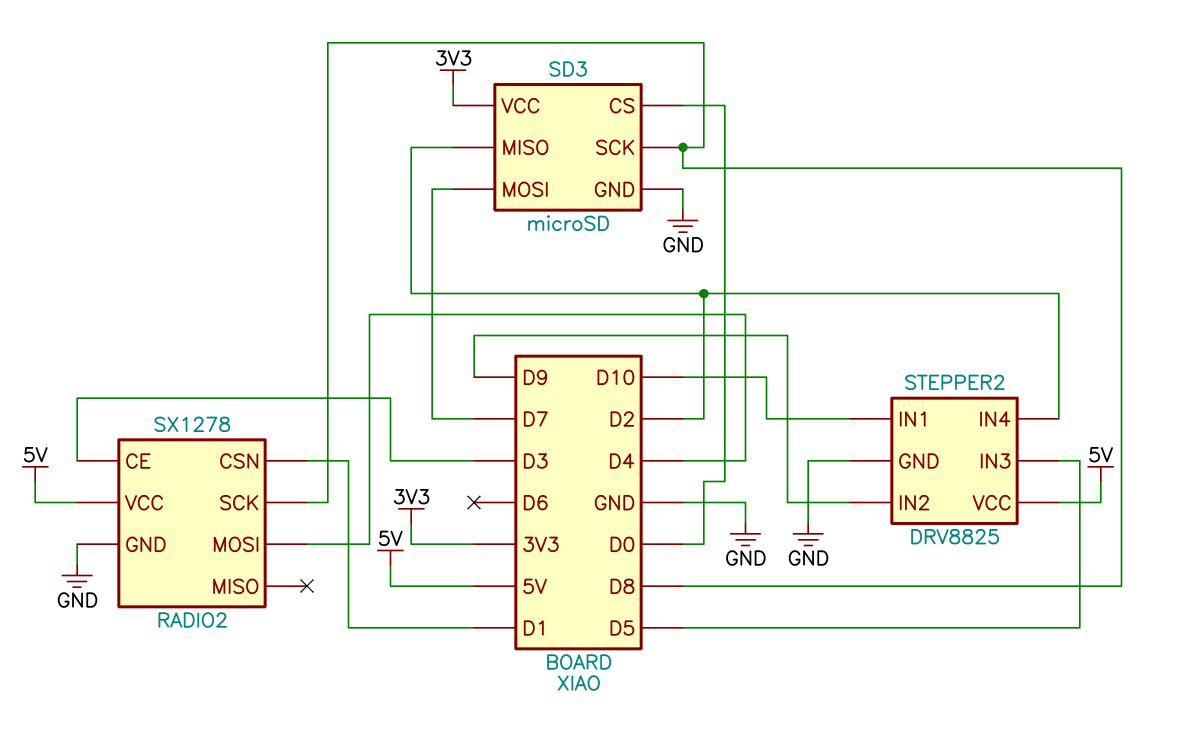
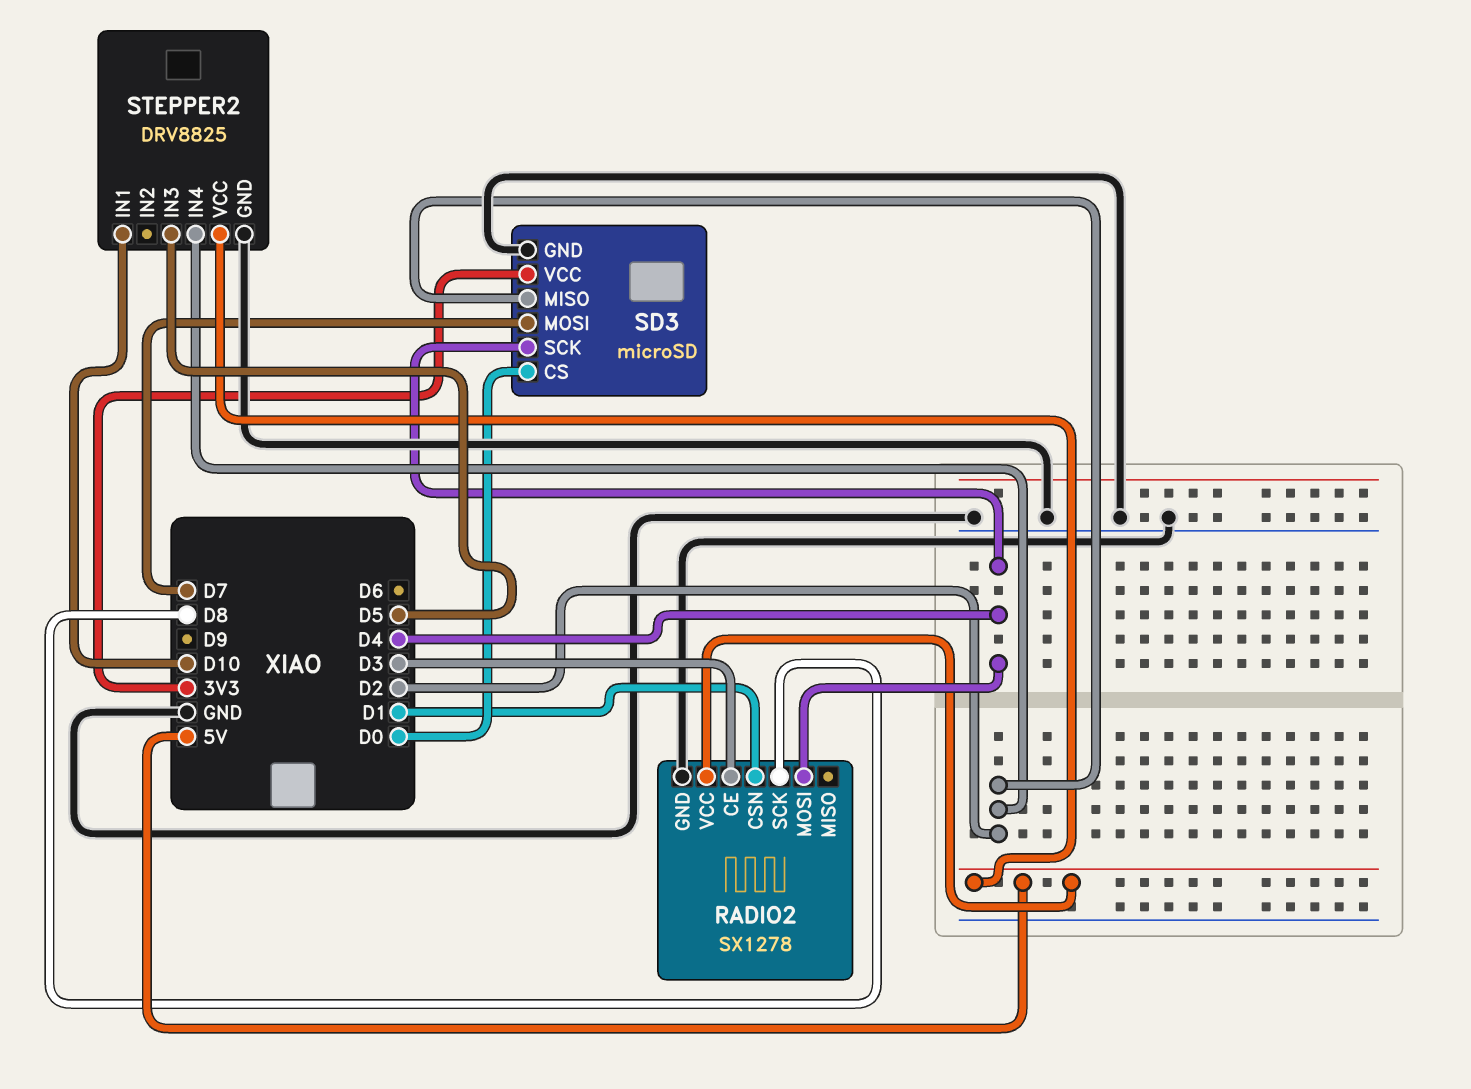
SD3 pin SCK: D8 -> D4
STEPPER2 pin IN2: D9 -> none

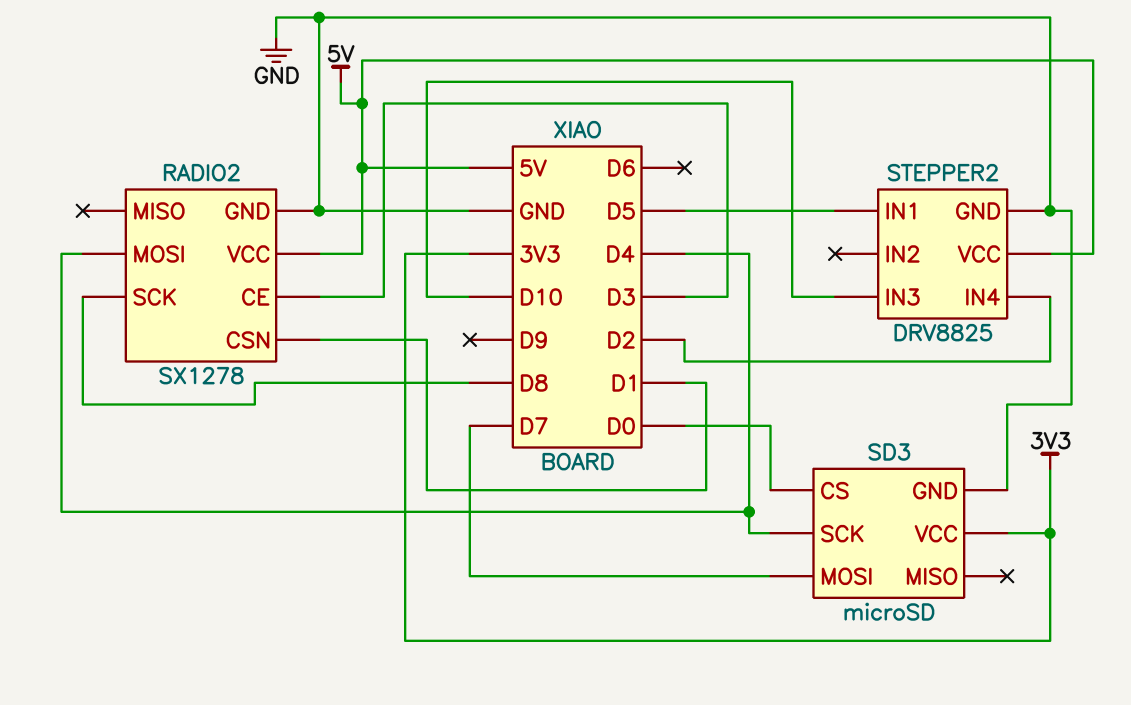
SD3 pin MISO: D2 -> none
STEPPER2 pin IN1: D10 -> D5
STEPPER2 pin IN3: D5 -> D10

